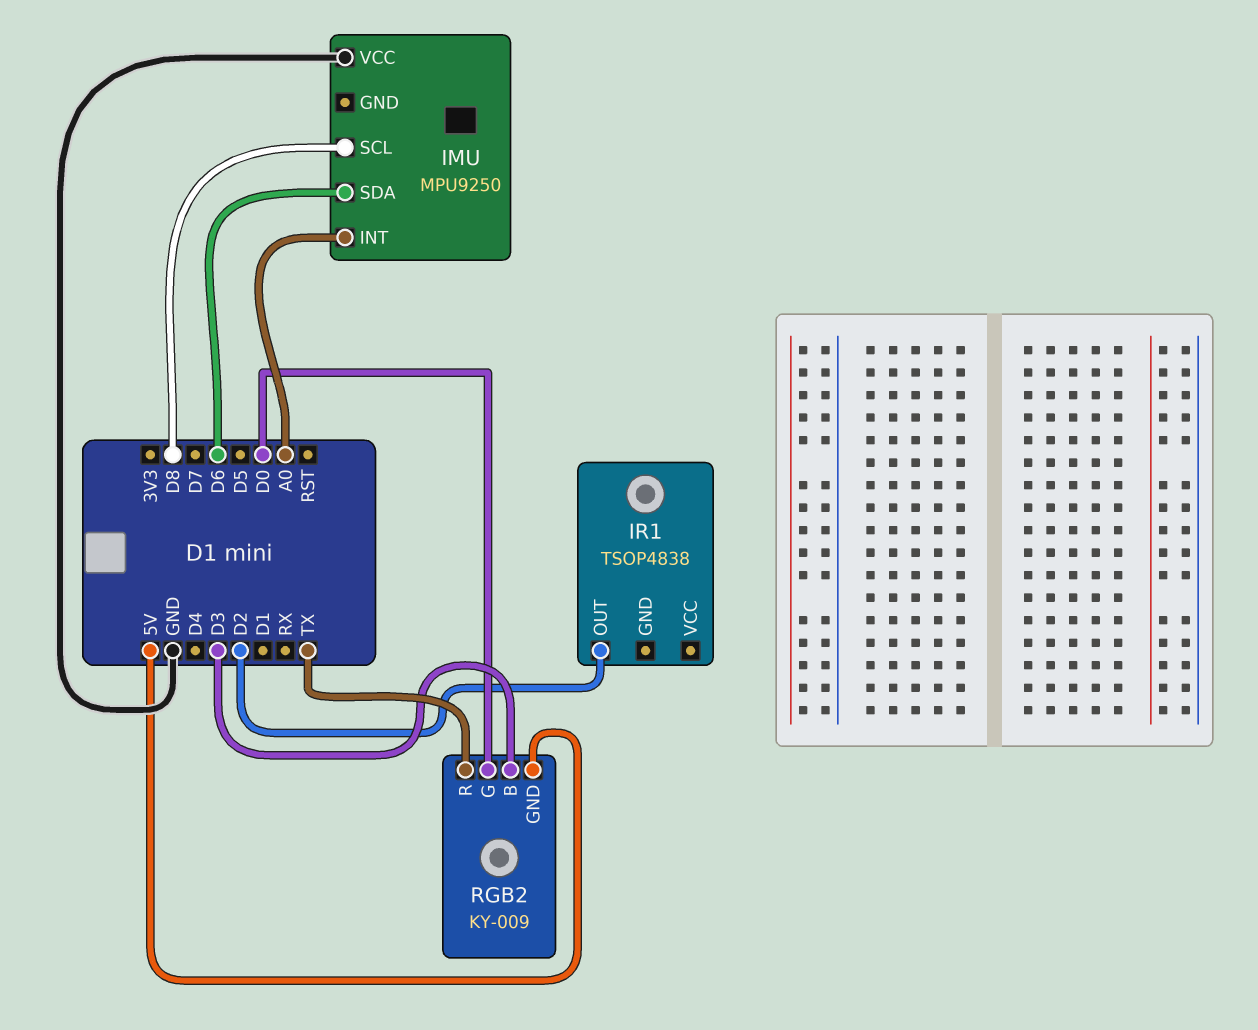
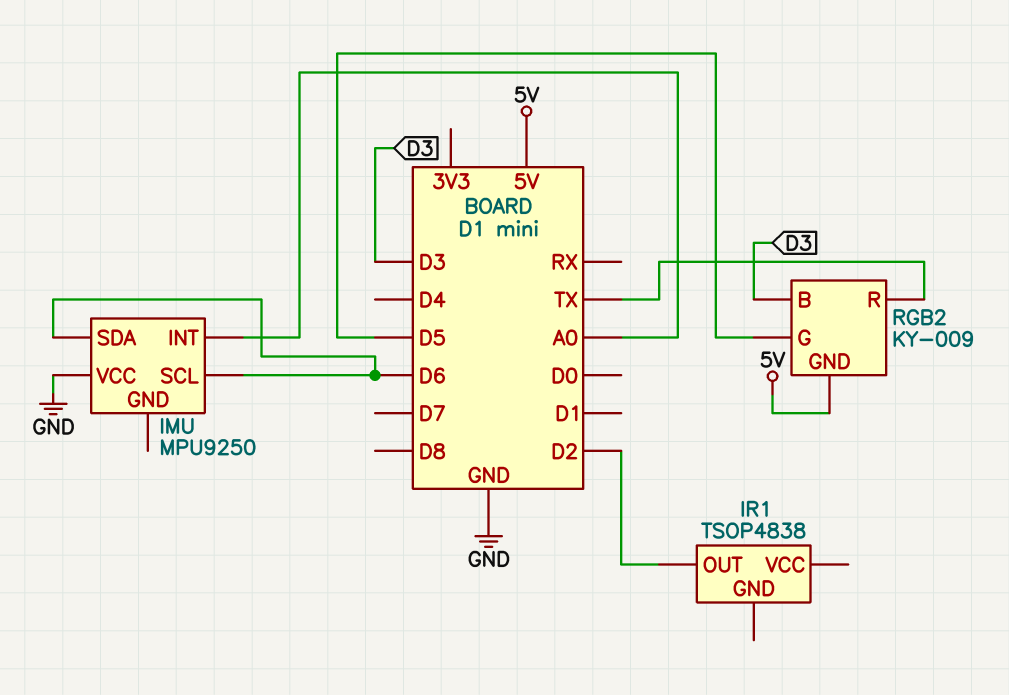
IMU pin SCL: D8 -> D6
RGB2 pin G: D0 -> D5

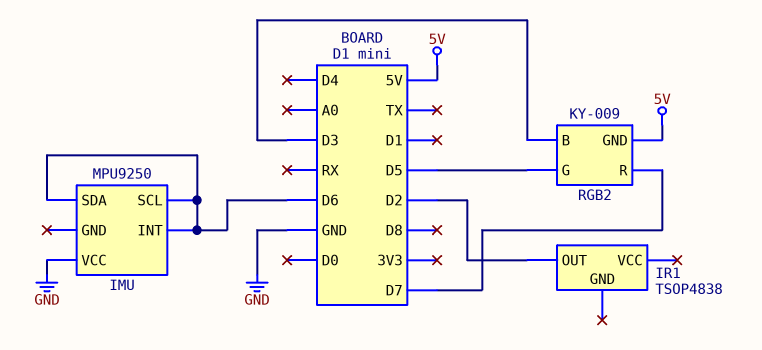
IMU pin INT: A0 -> D6
RGB2 pin R: TX -> D7

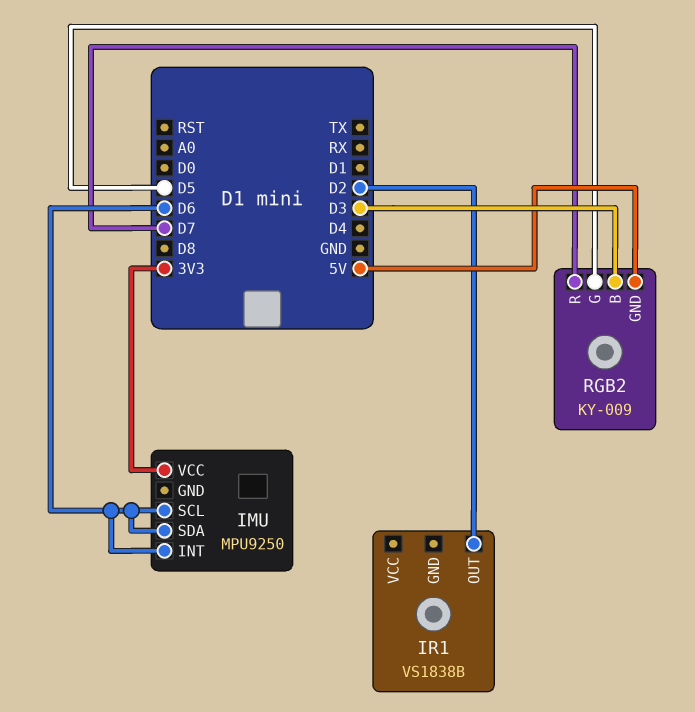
IMU pin VCC: GND -> 3V3
IR1: TSOP4838 -> VS1838B

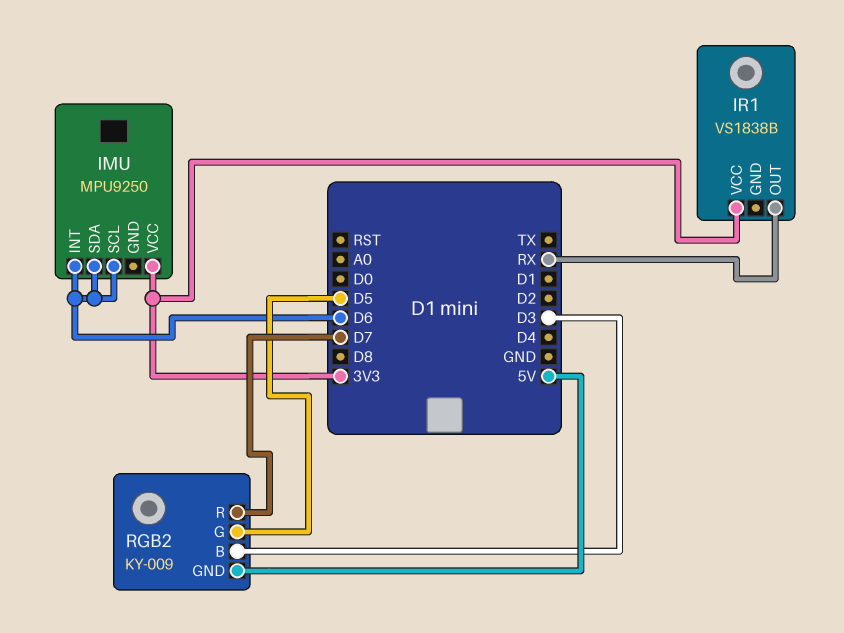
IR1 pin OUT: D2 -> RX
IR1 pin VCC: none -> 3V3

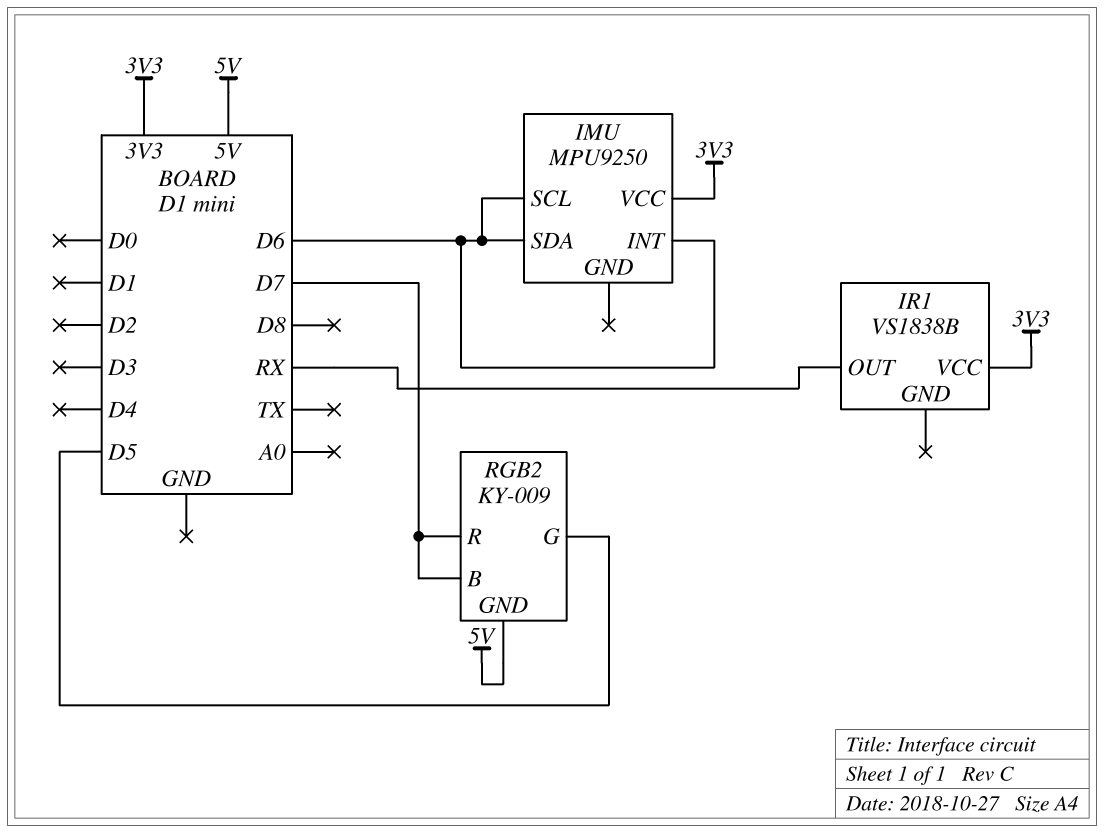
RGB2 pin B: D3 -> D7

